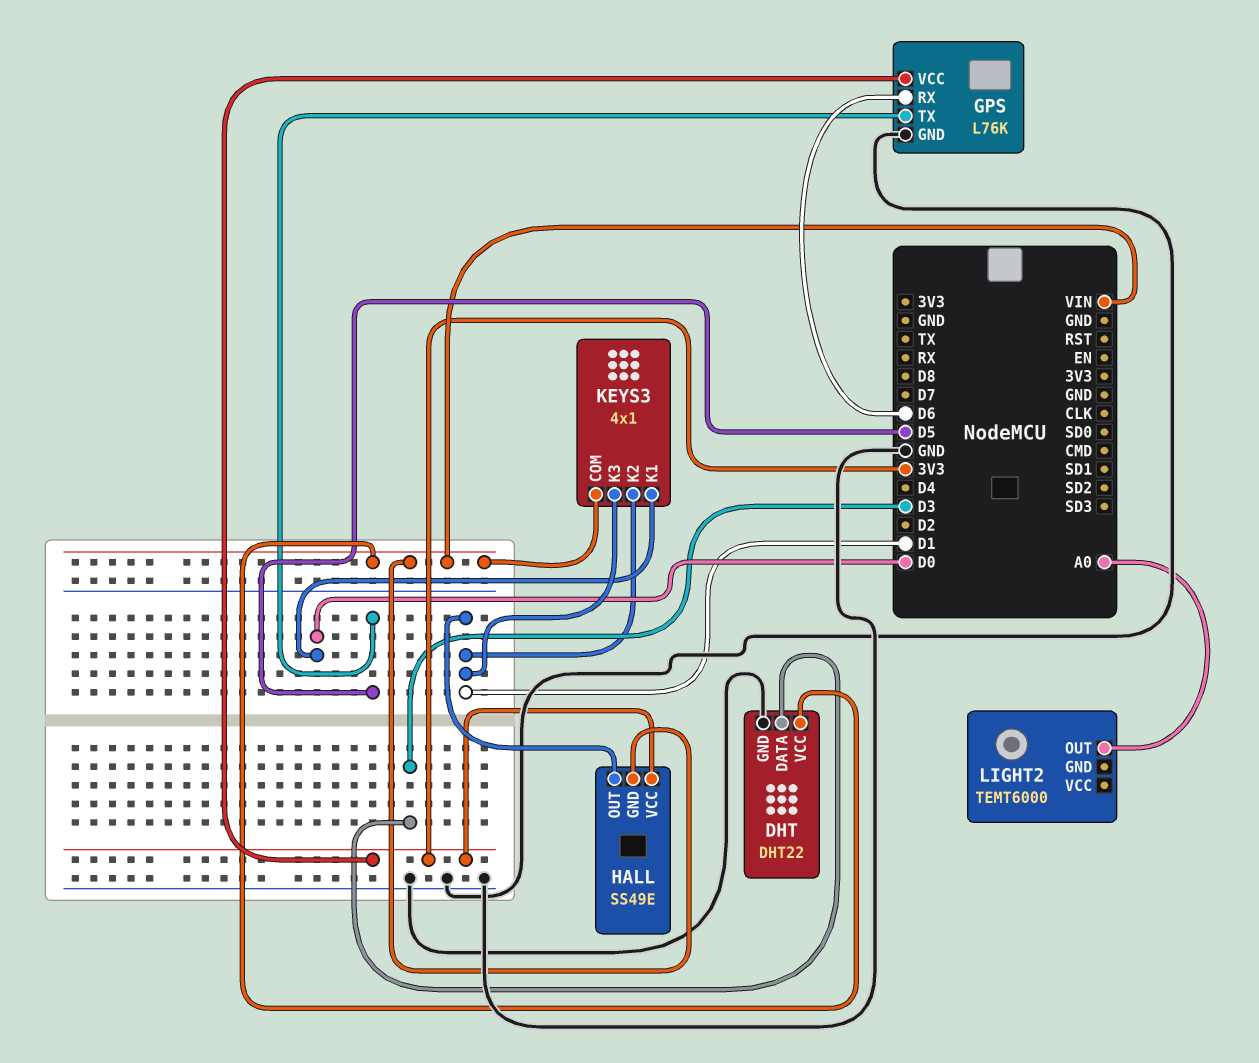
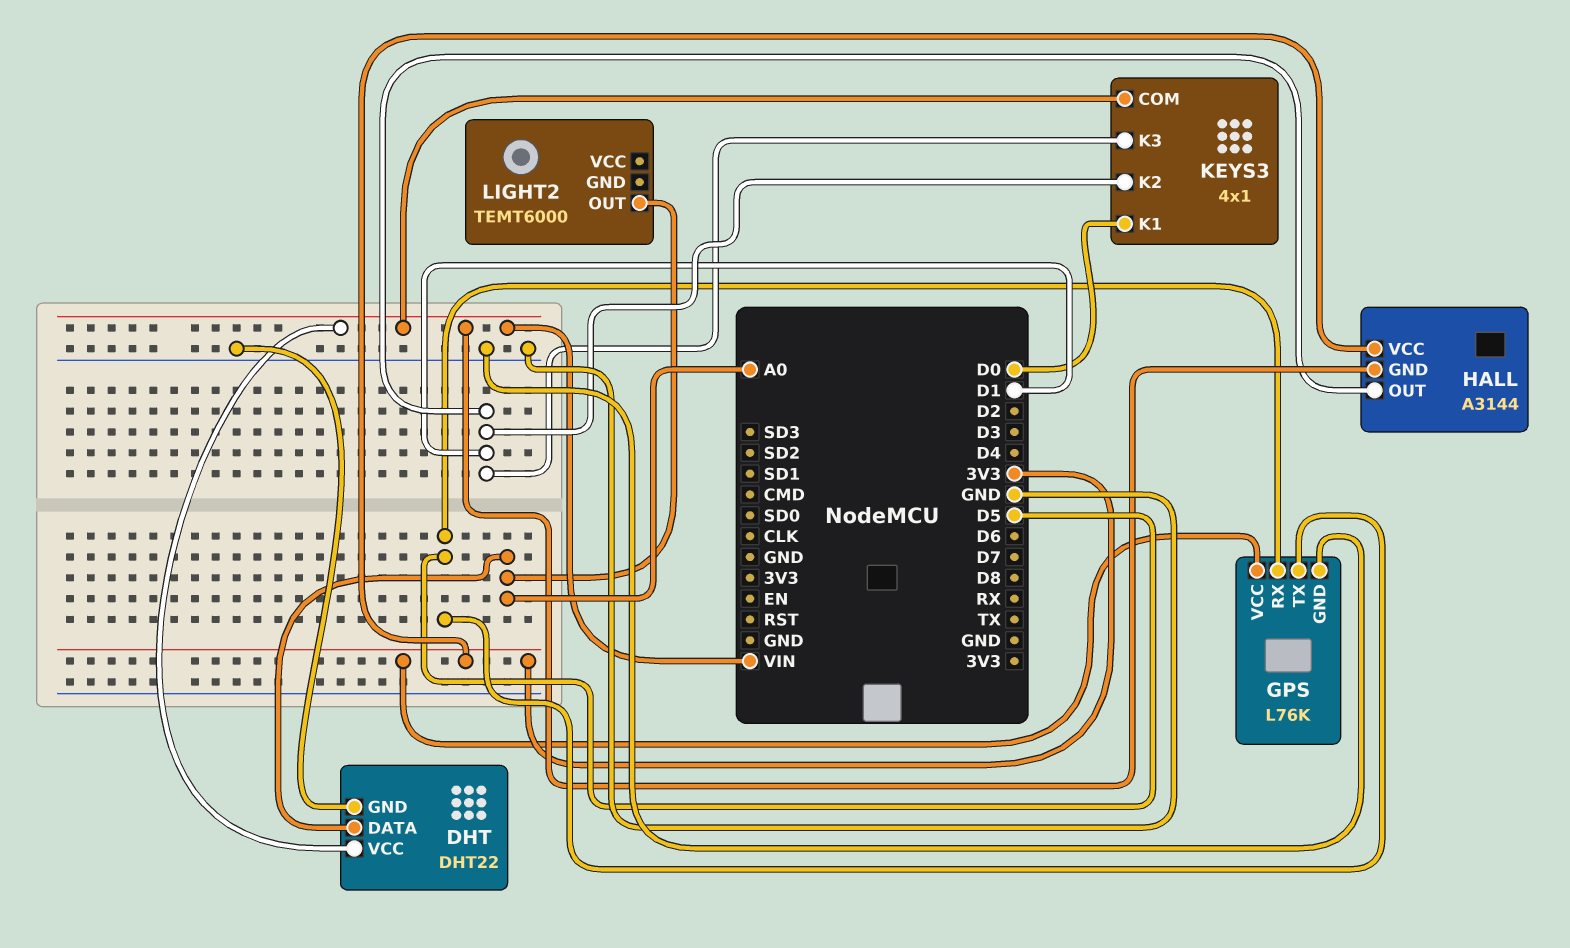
DHT pin DATA: D3 -> A0
GPS pin RX: D6 -> D5
HALL: SS49E -> A3144

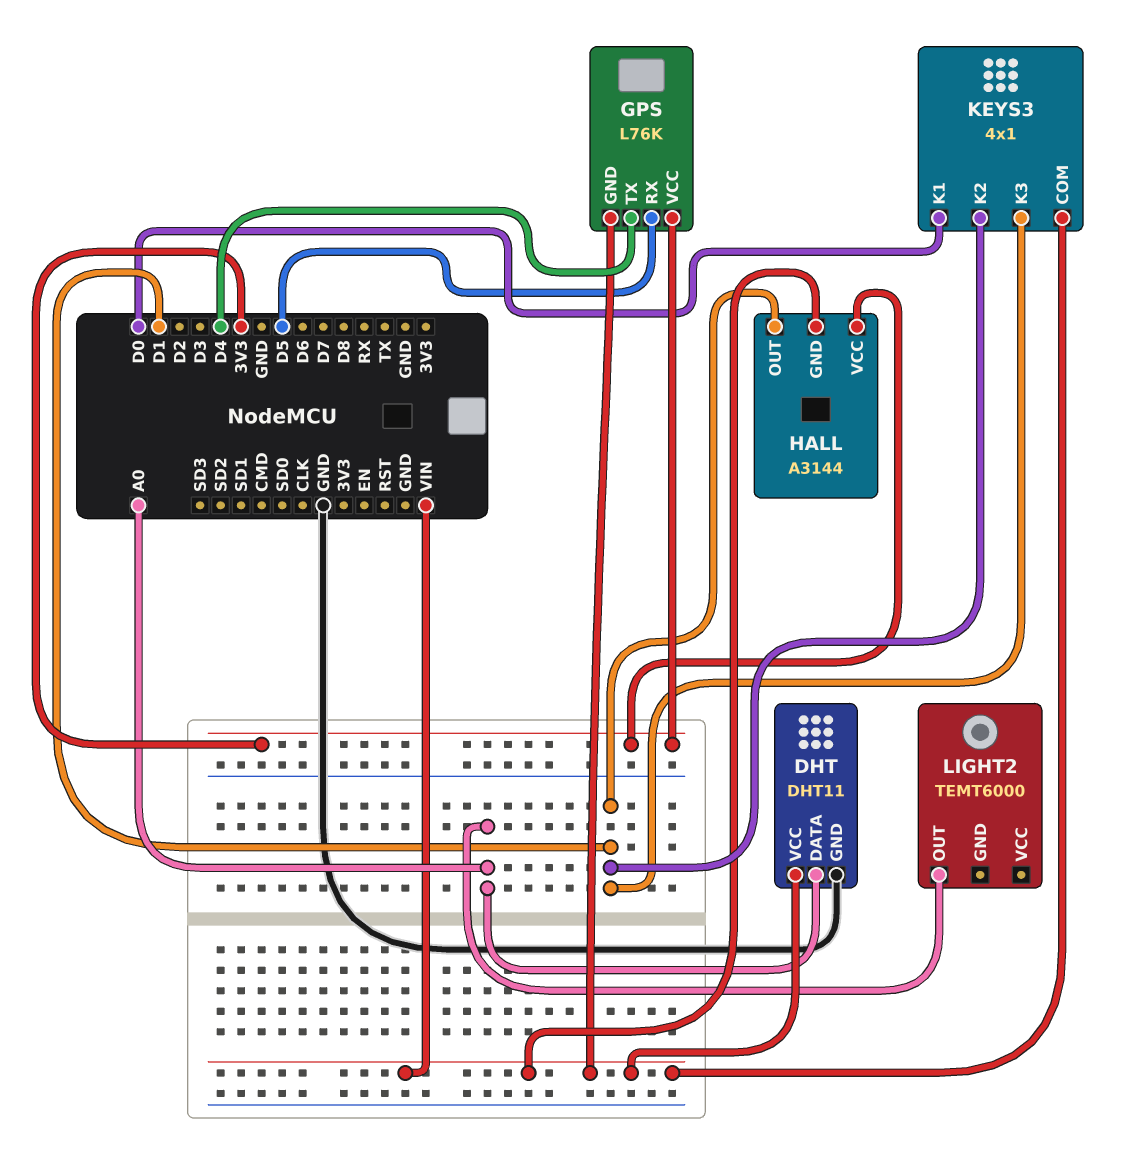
DHT: DHT22 -> DHT11
GPS pin GND: GND -> VIN
GPS pin TX: D5 -> D4

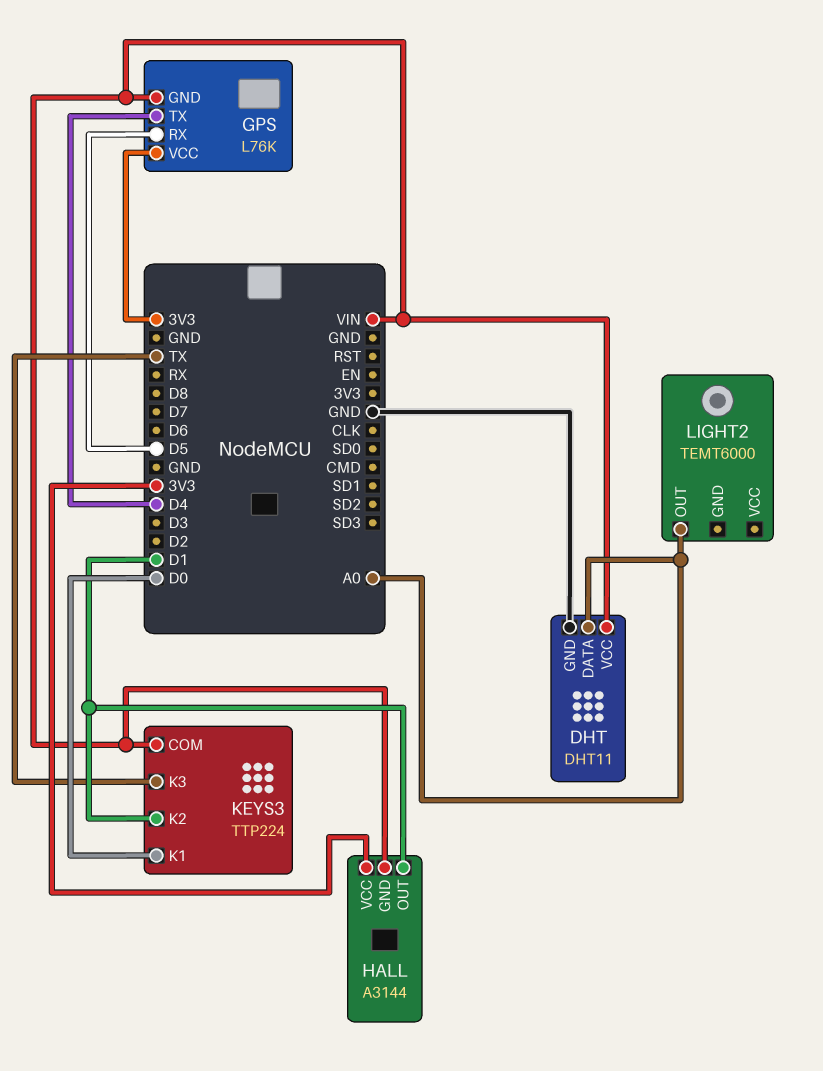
KEYS3: 4x1 -> TTP224
KEYS3 pin K3: D1 -> TX

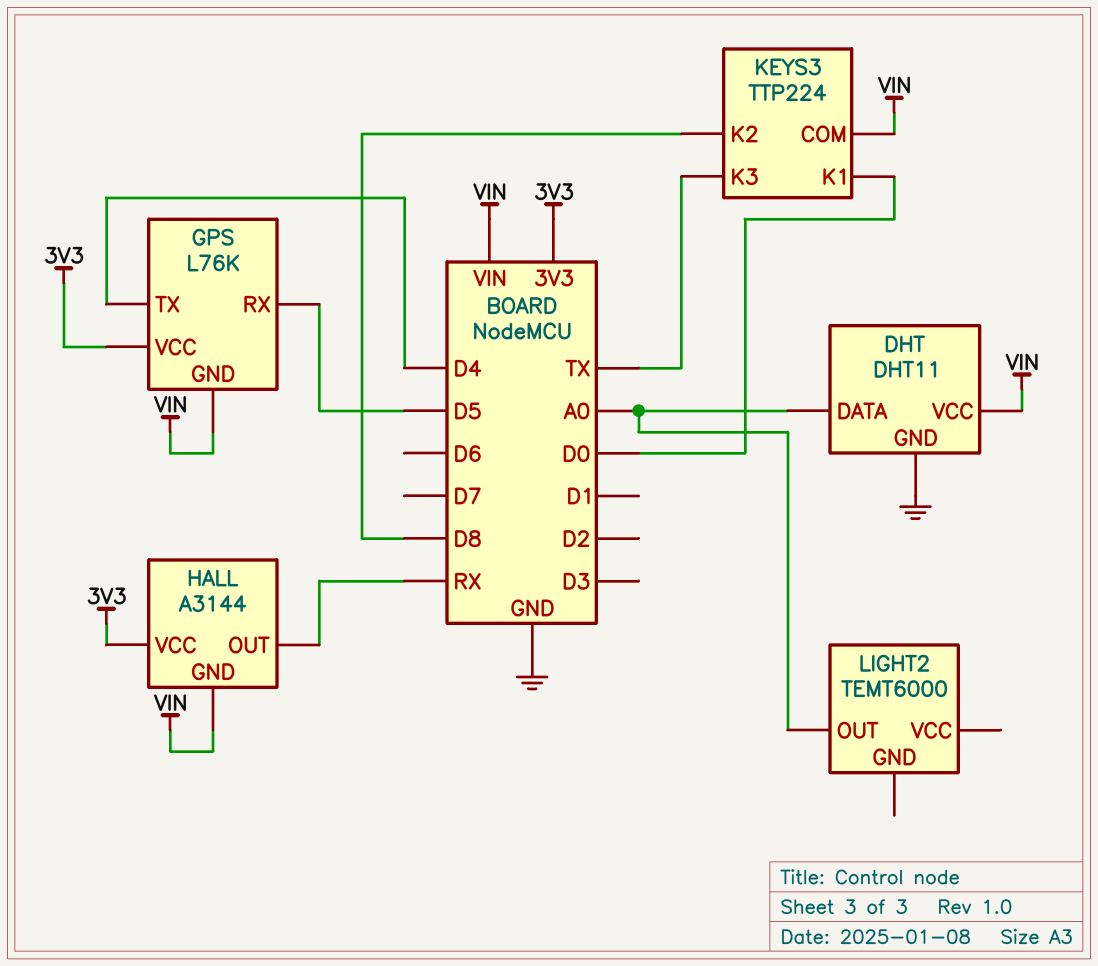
HALL pin OUT: D1 -> RX
KEYS3 pin K2: D1 -> D8

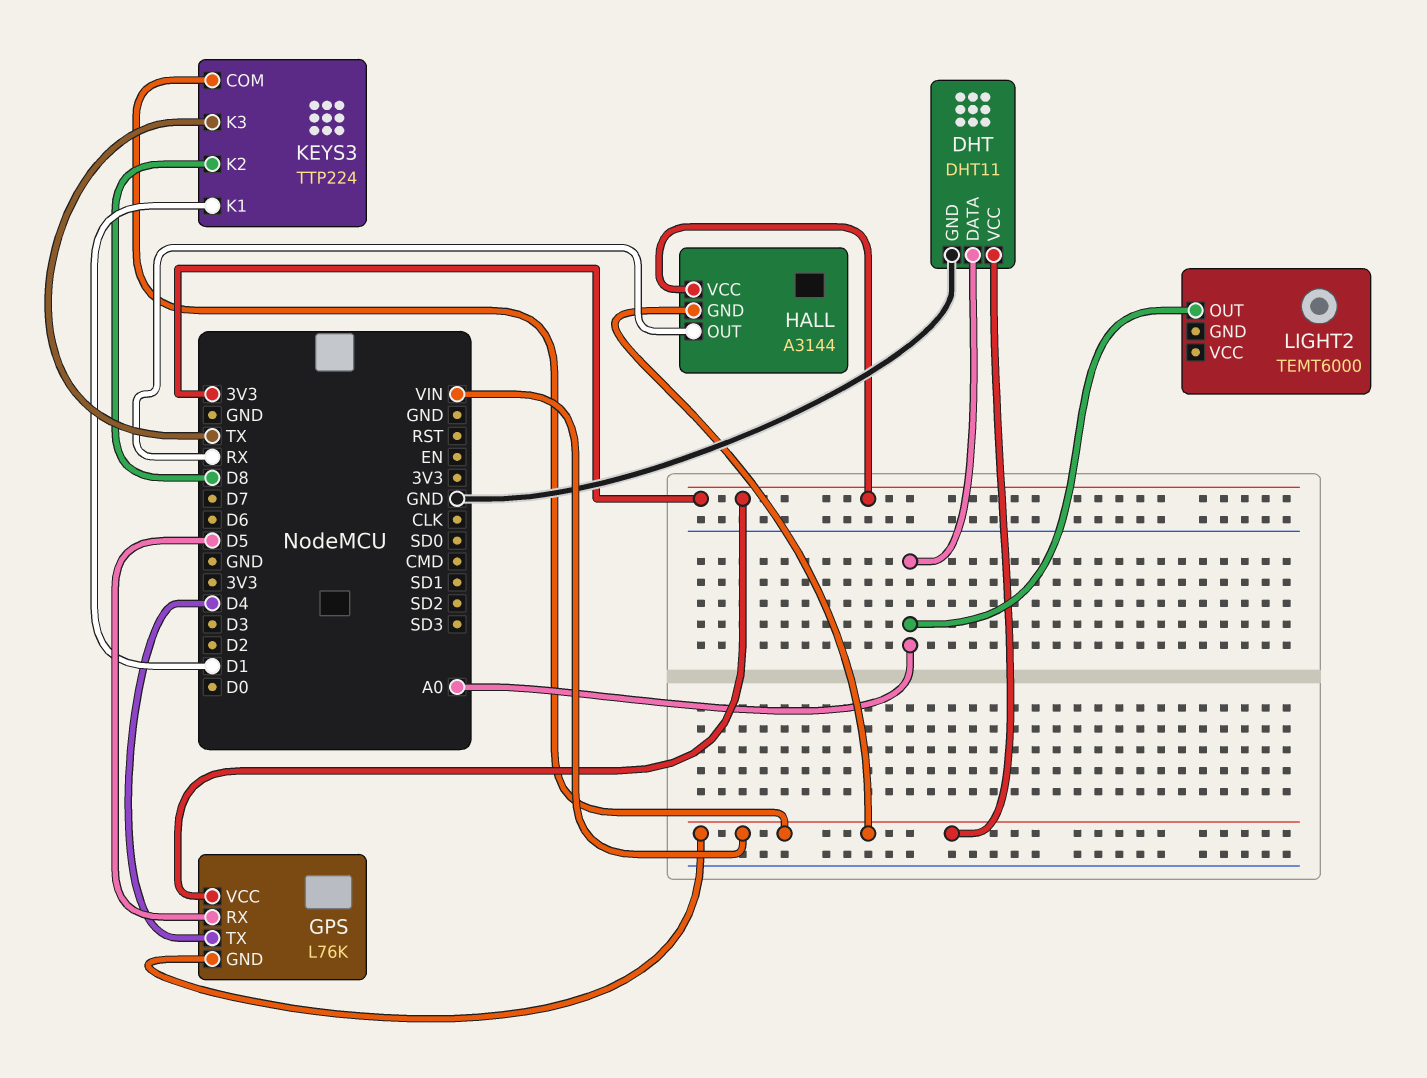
KEYS3 pin K1: D0 -> D1

